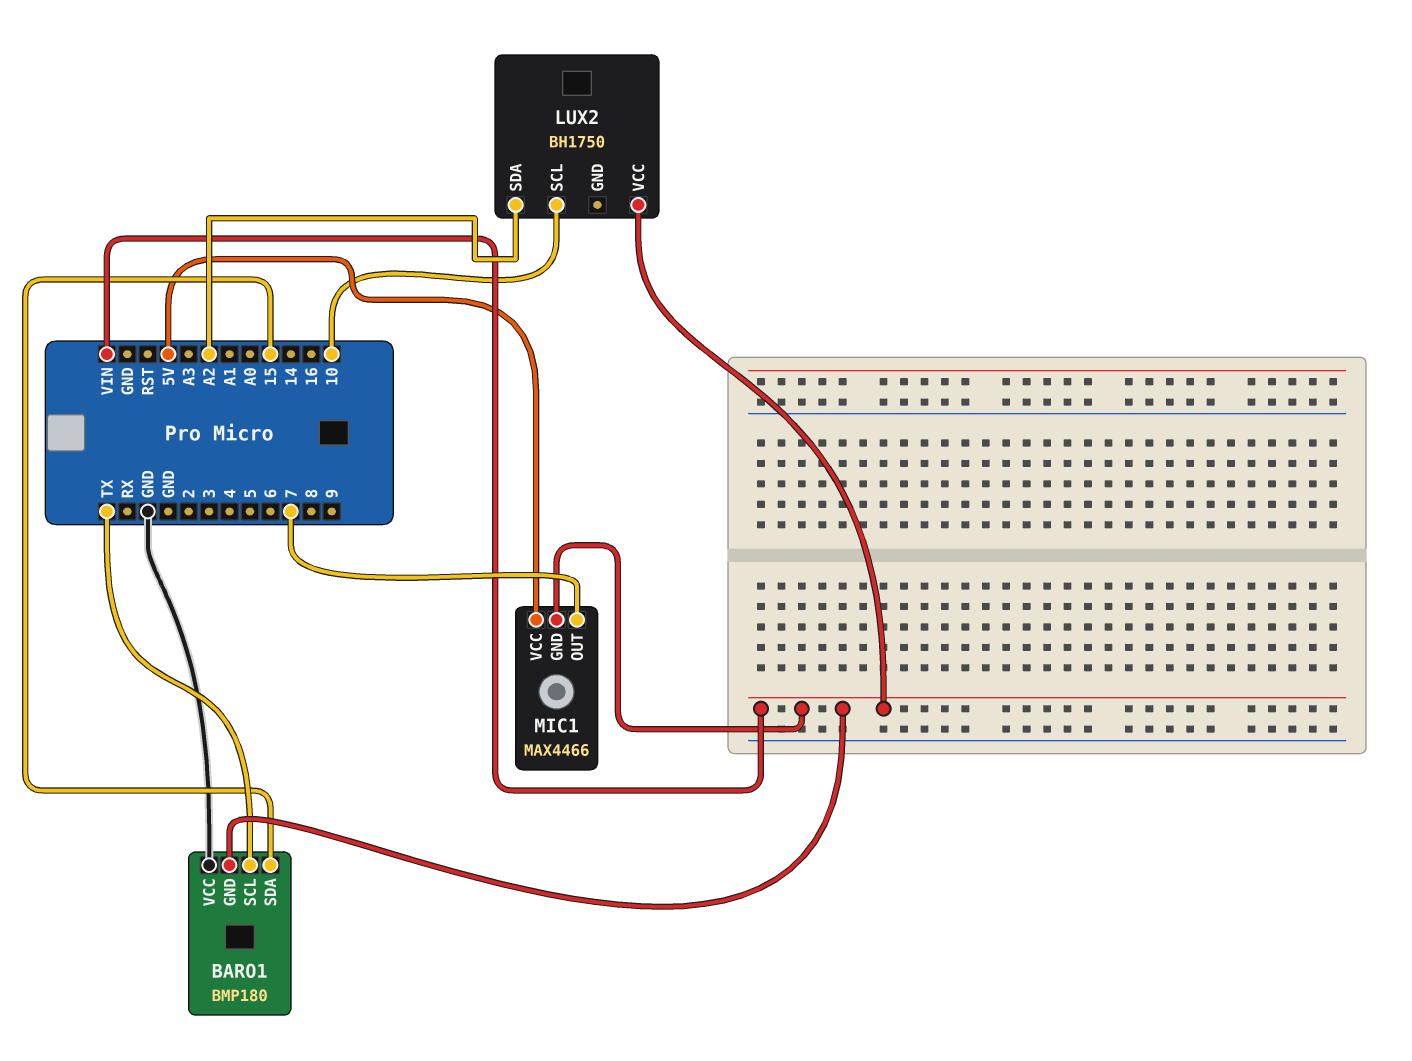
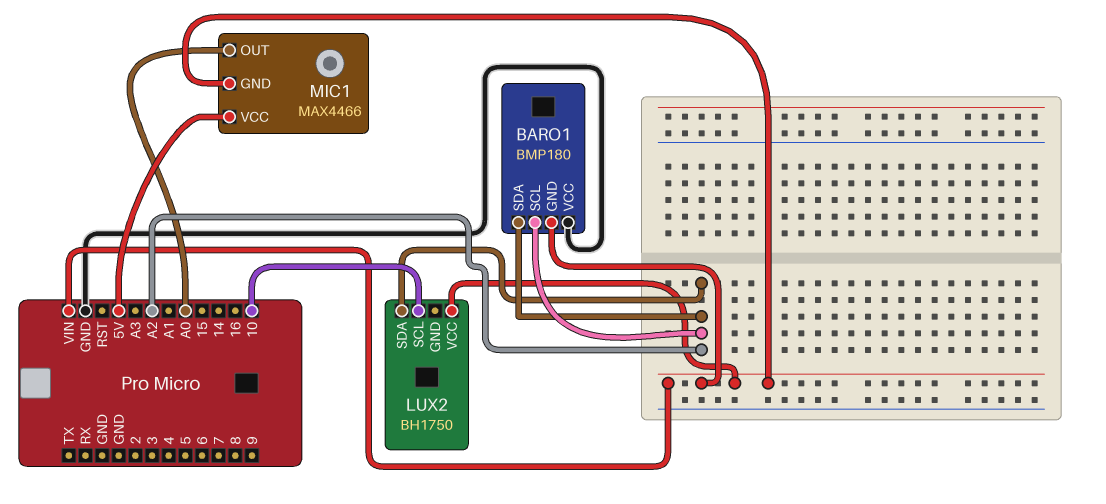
BARO1 pin SCL: TX -> A2
BARO1 pin SDA: 15 -> A2
MIC1 pin OUT: 7 -> A0

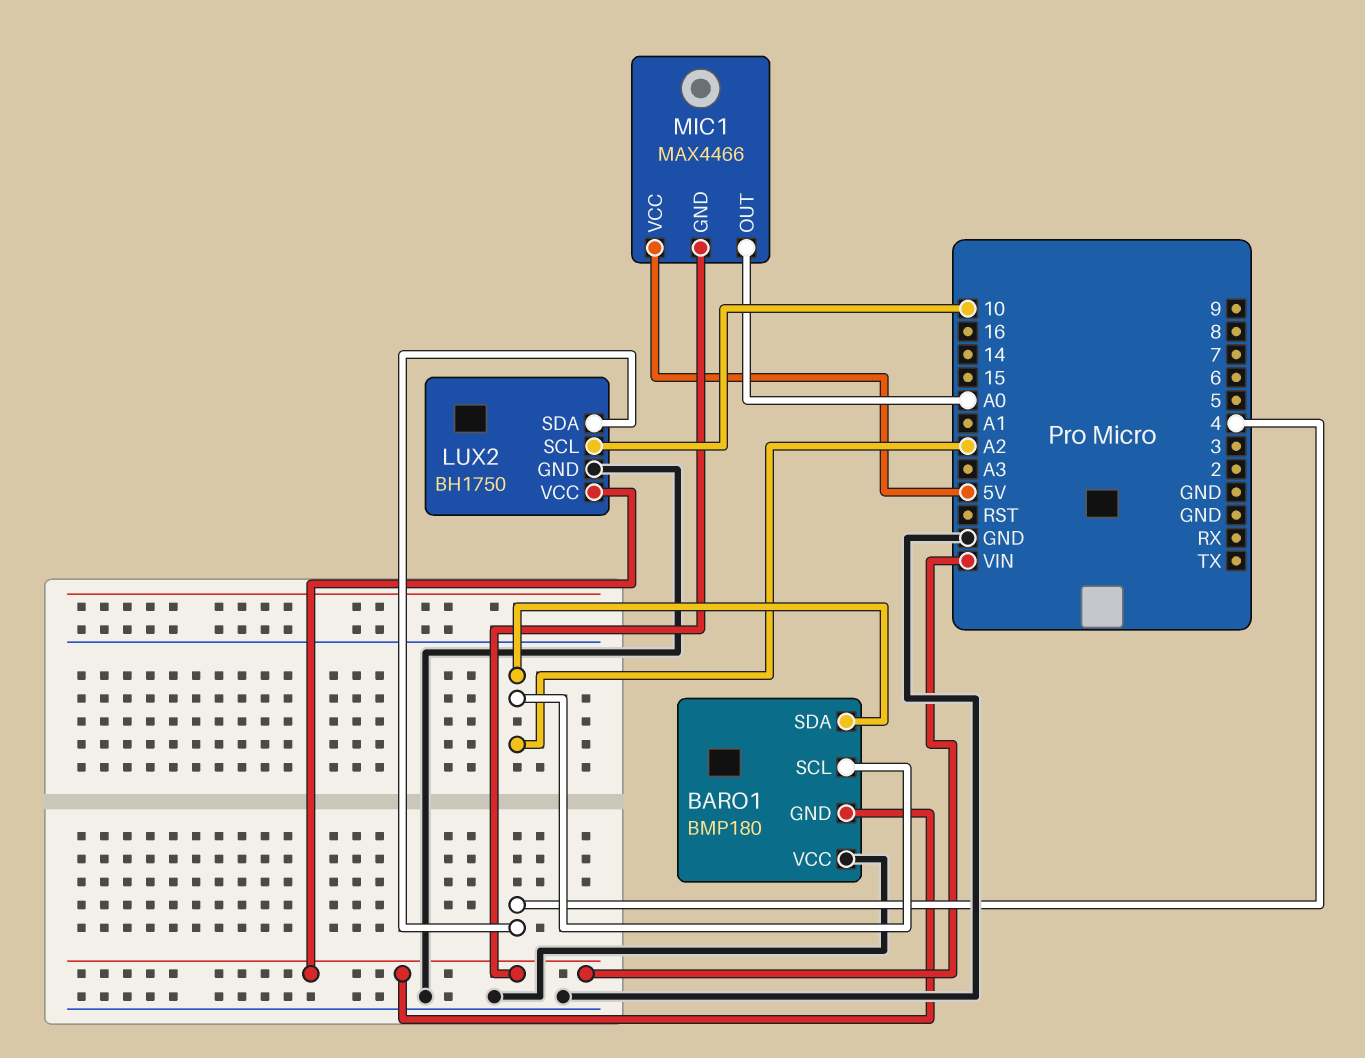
LUX2 pin GND: none -> GND
LUX2 pin SDA: A2 -> 4

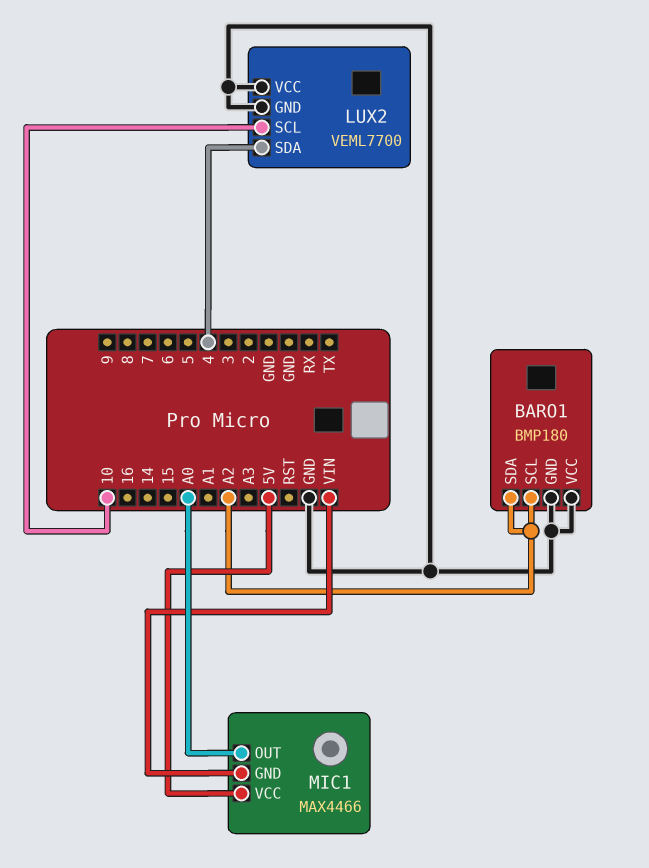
BARO1 pin GND: VIN -> GND
LUX2: BH1750 -> VEML7700
LUX2 pin VCC: VIN -> GND

